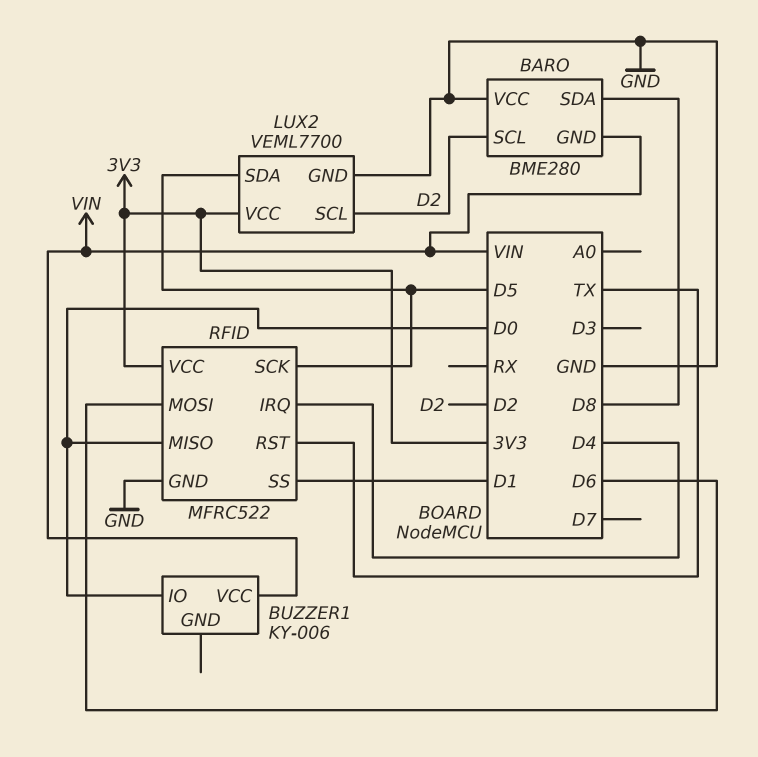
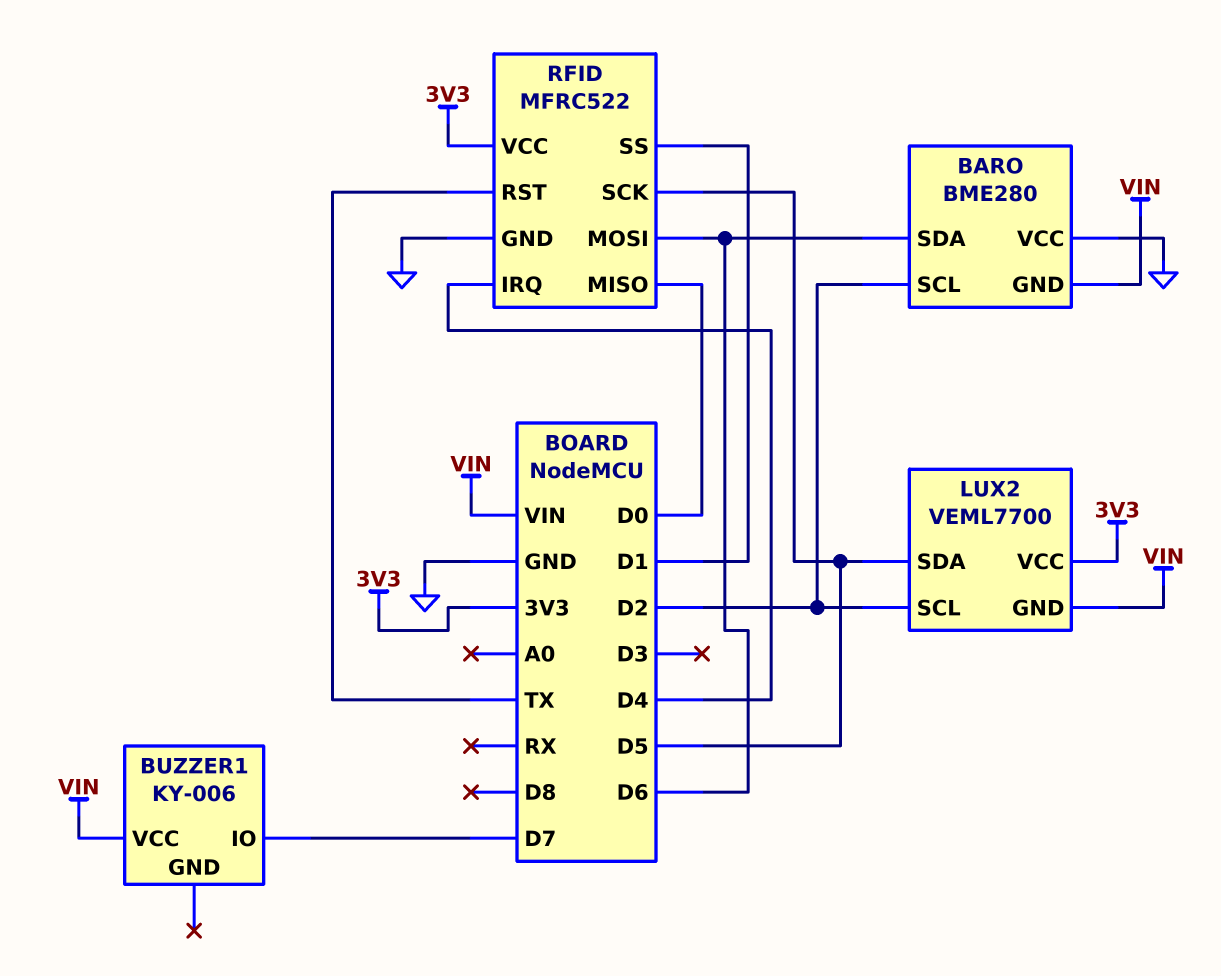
BARO pin SDA: D8 -> D6
BUZZER1 pin IO: D0 -> D7
LUX2 pin GND: GND -> VIN

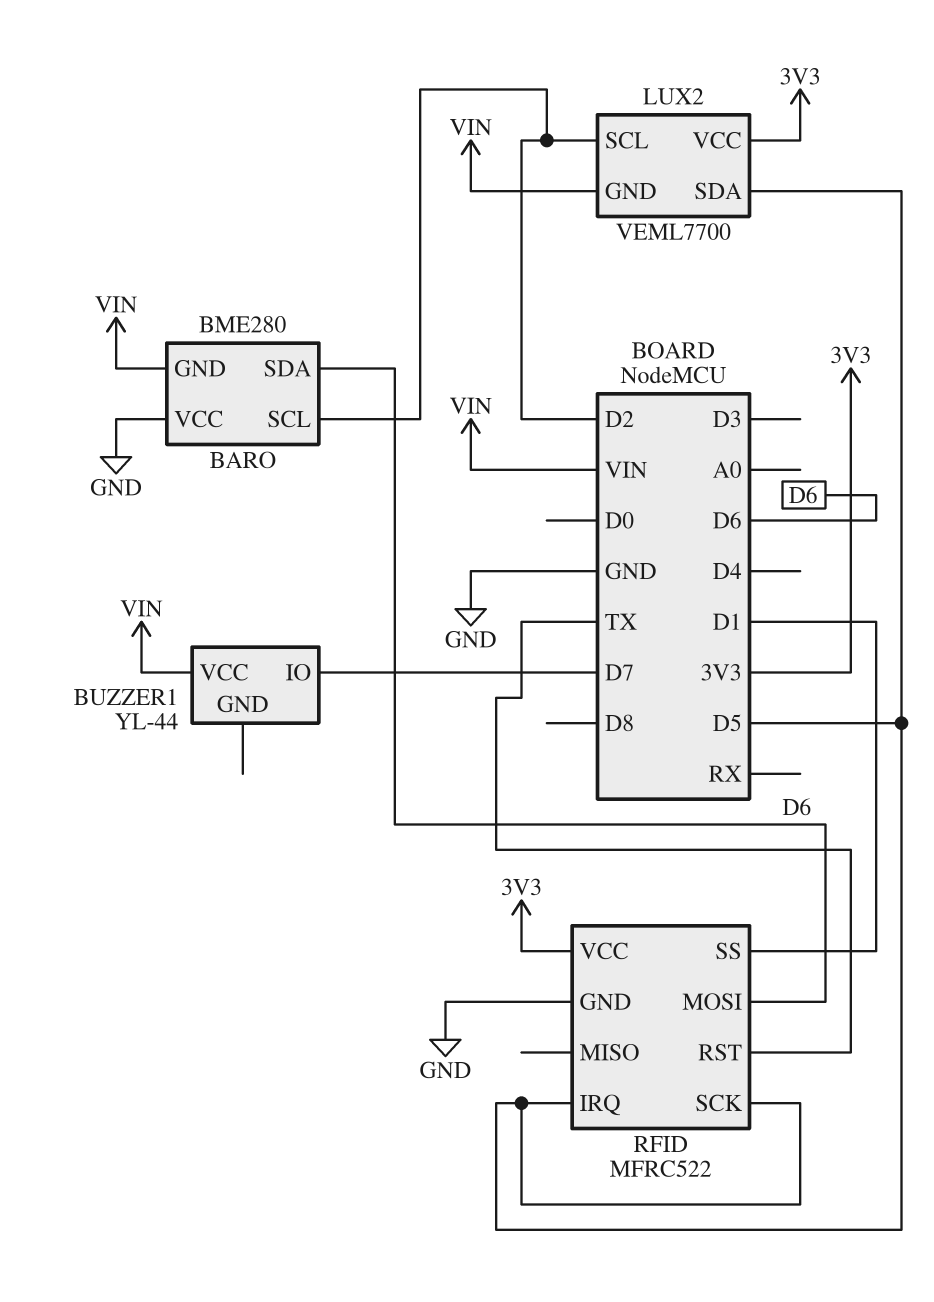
BUZZER1: KY-006 -> YL-44
RFID pin IRQ: D4 -> D5
RFID pin MISO: D0 -> none

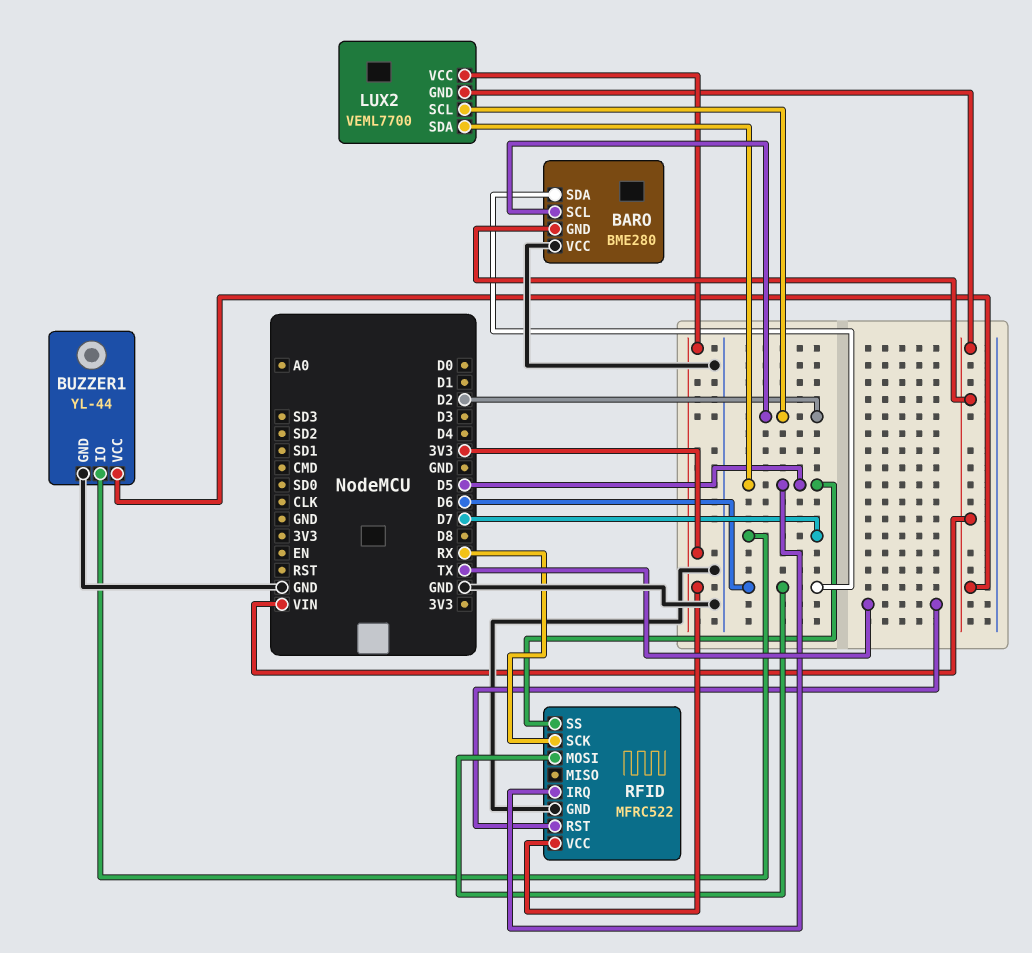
BUZZER1 pin GND: none -> GND
RFID pin SCK: D5 -> RX
RFID pin SS: D1 -> D5

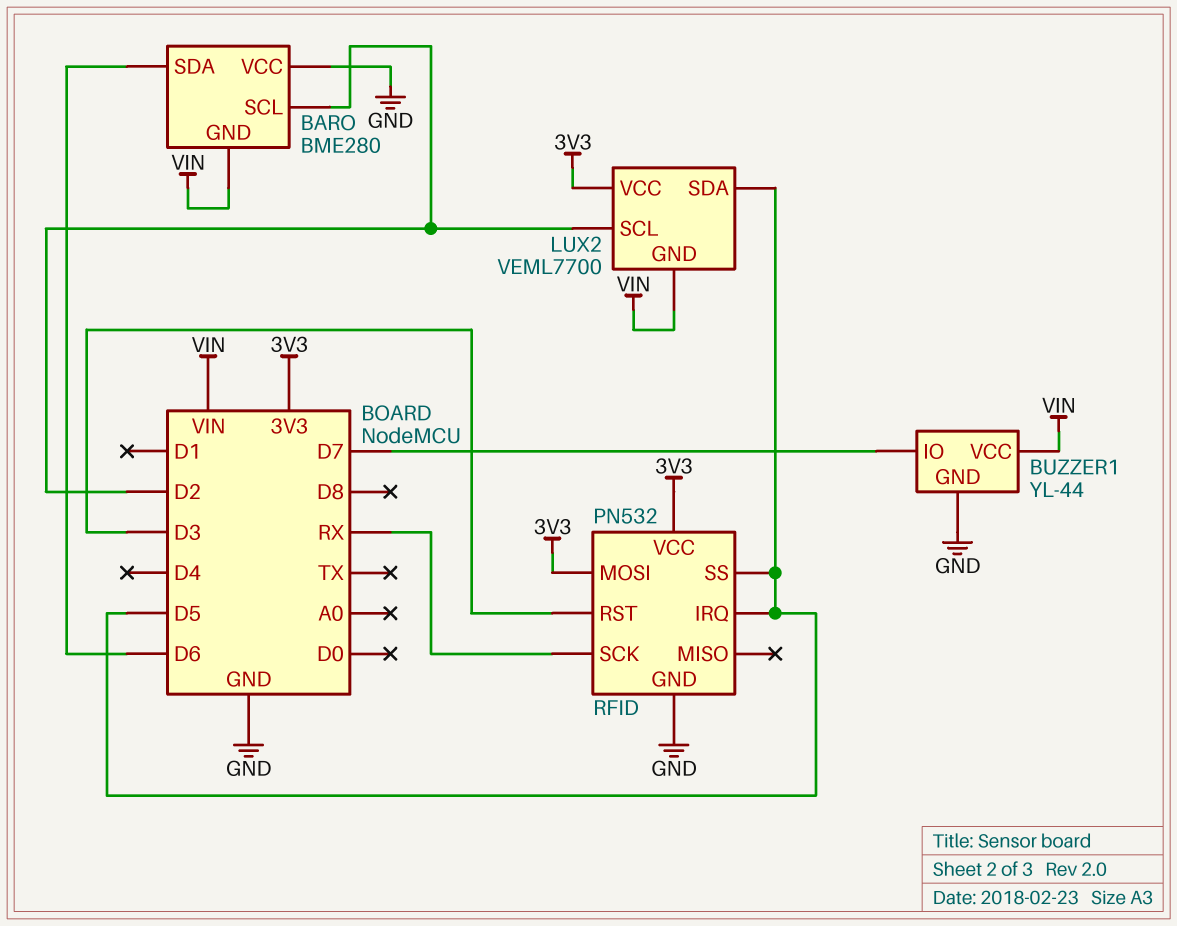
RFID: MFRC522 -> PN532
RFID pin MOSI: D6 -> 3V3
RFID pin RST: TX -> D3

